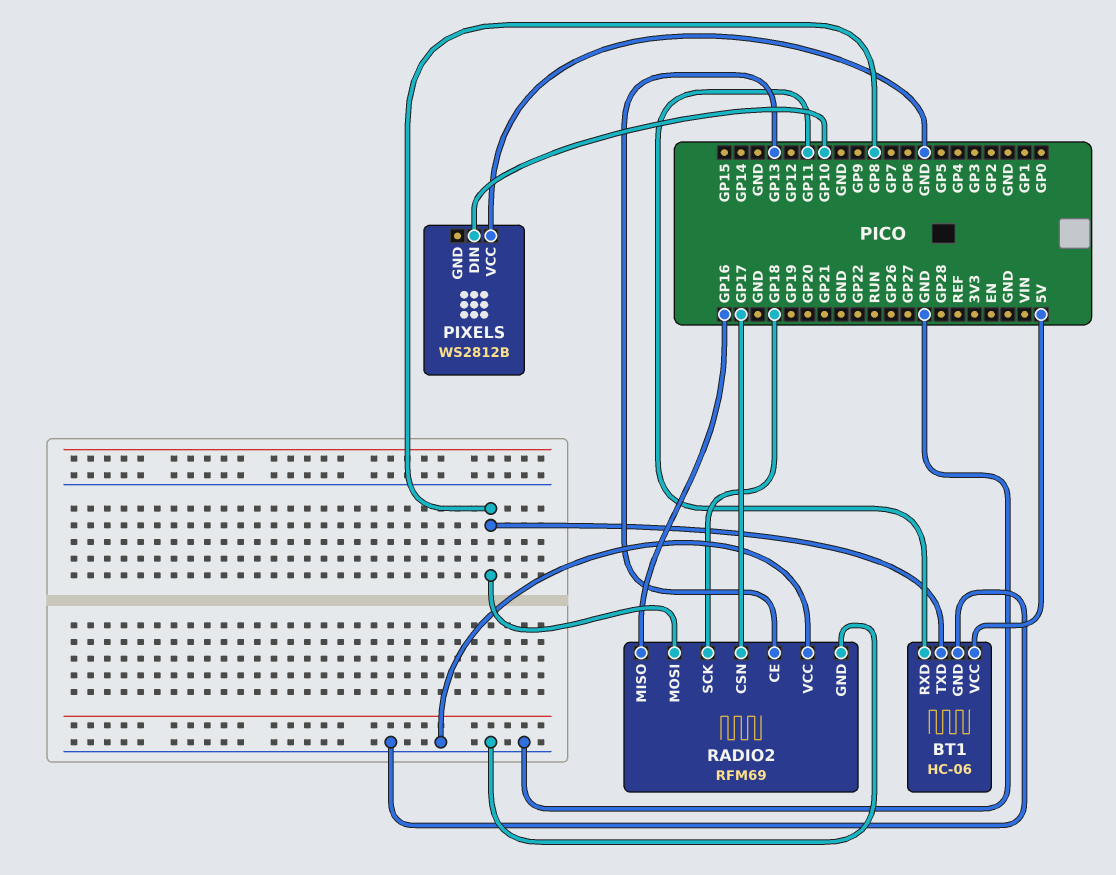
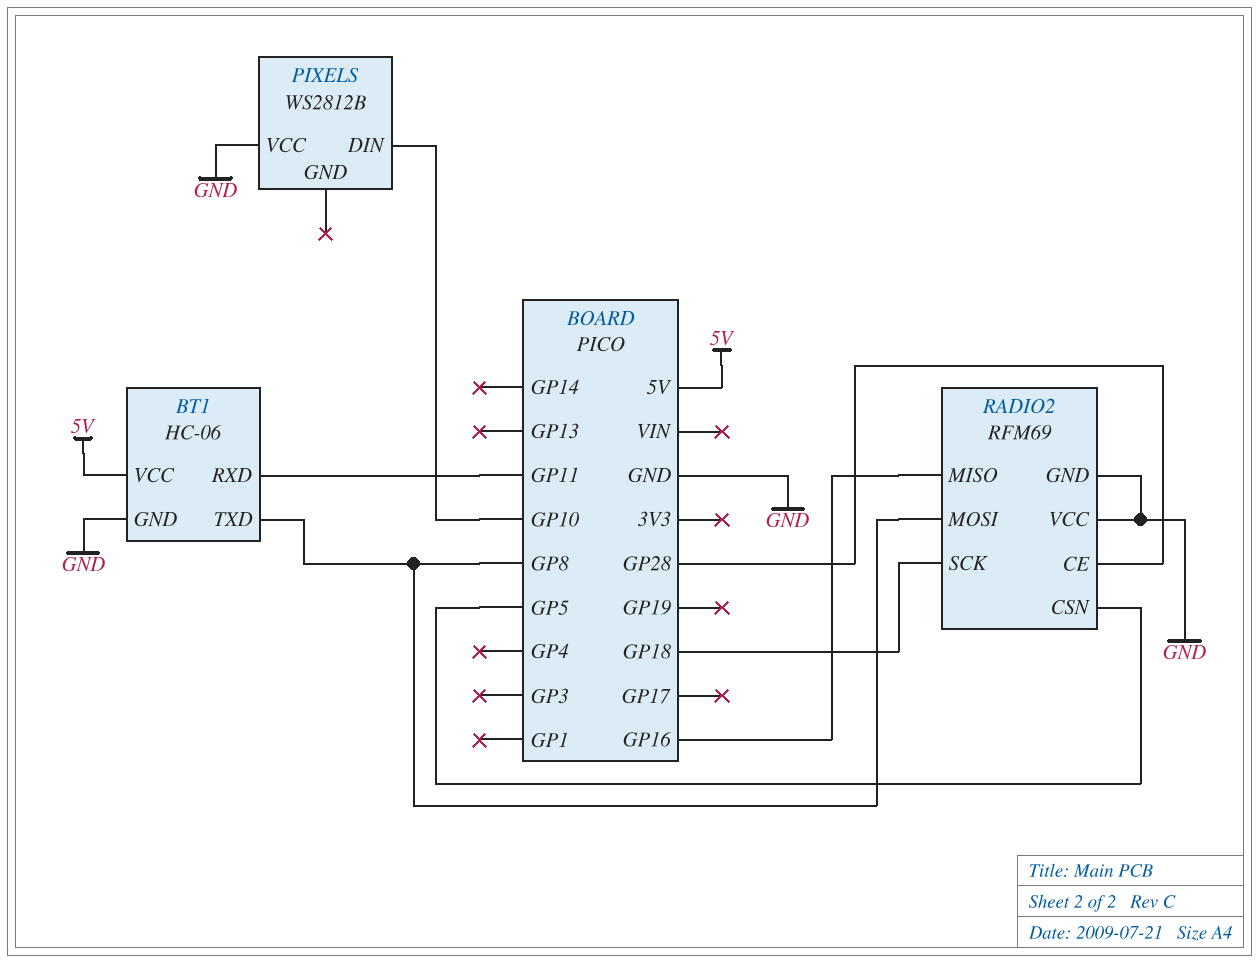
RADIO2 pin CE: GP13 -> GP28
RADIO2 pin CSN: GP17 -> GP5

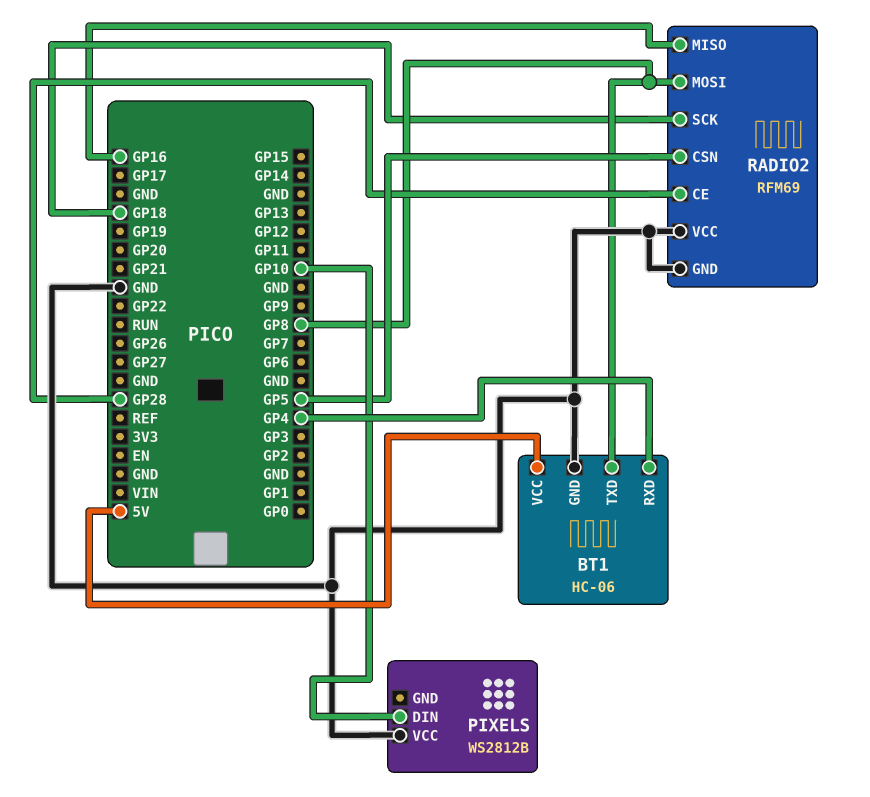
BT1 pin RXD: GP11 -> GP4

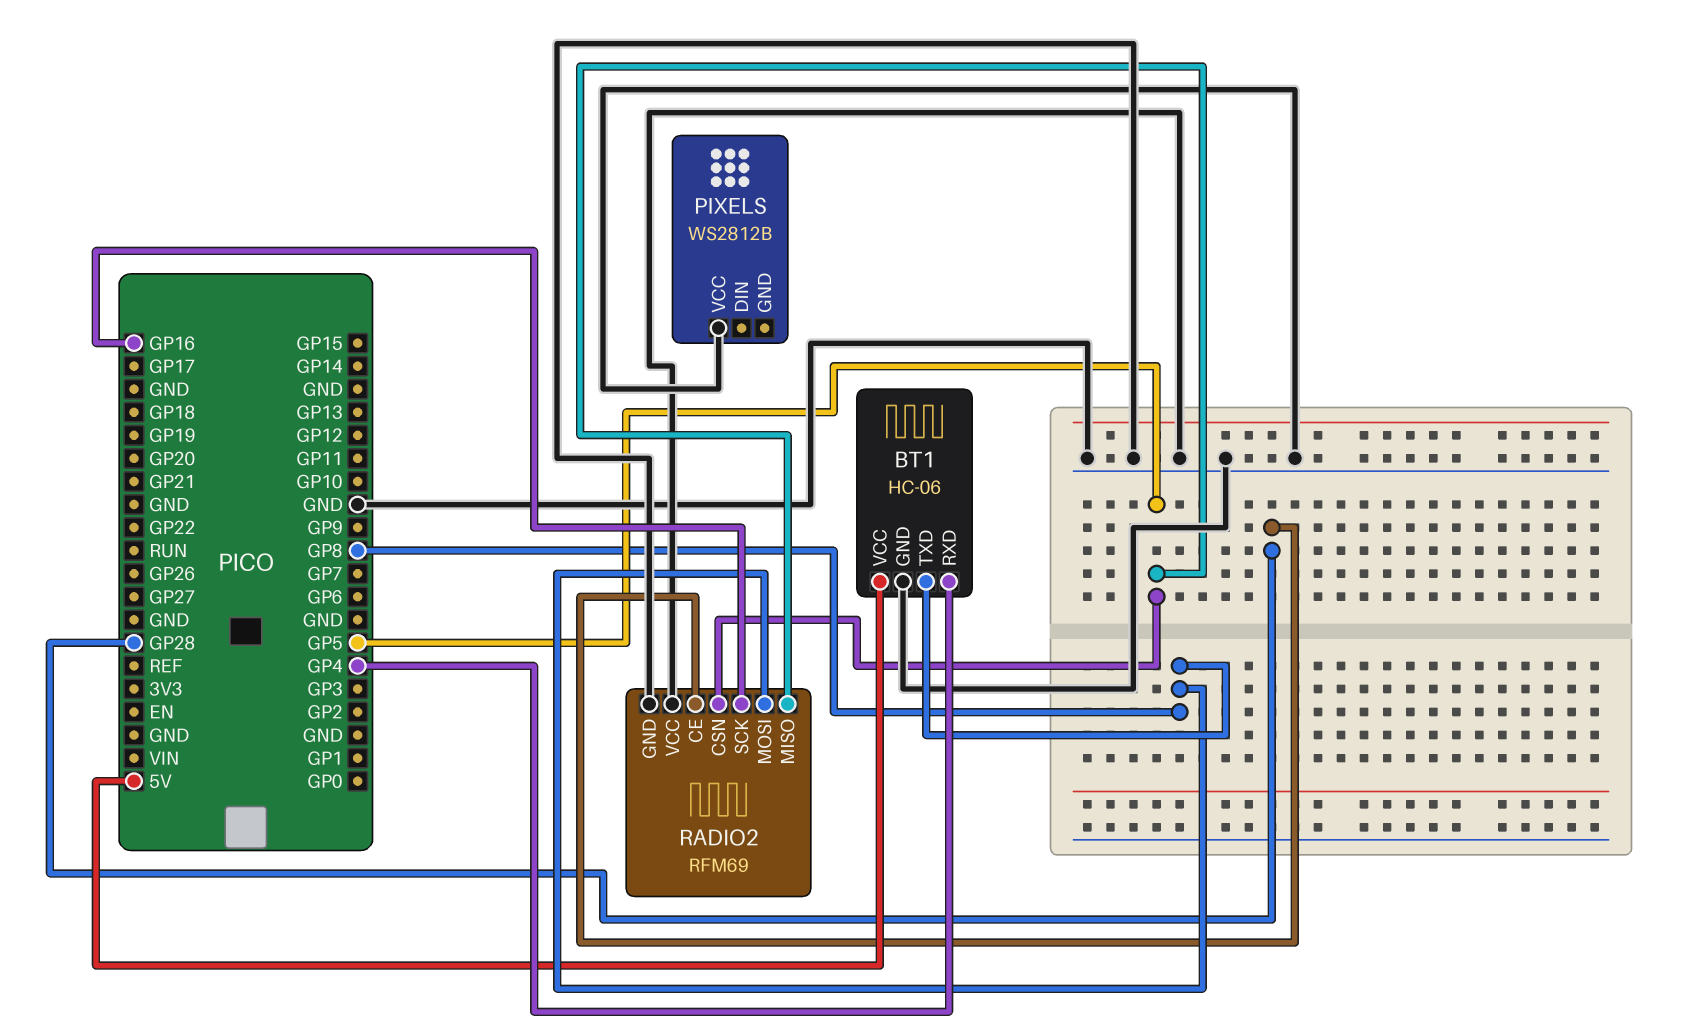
PIXELS pin DIN: GP10 -> none
RADIO2 pin MISO: GP16 -> GP5
RADIO2 pin SCK: GP18 -> GP16

